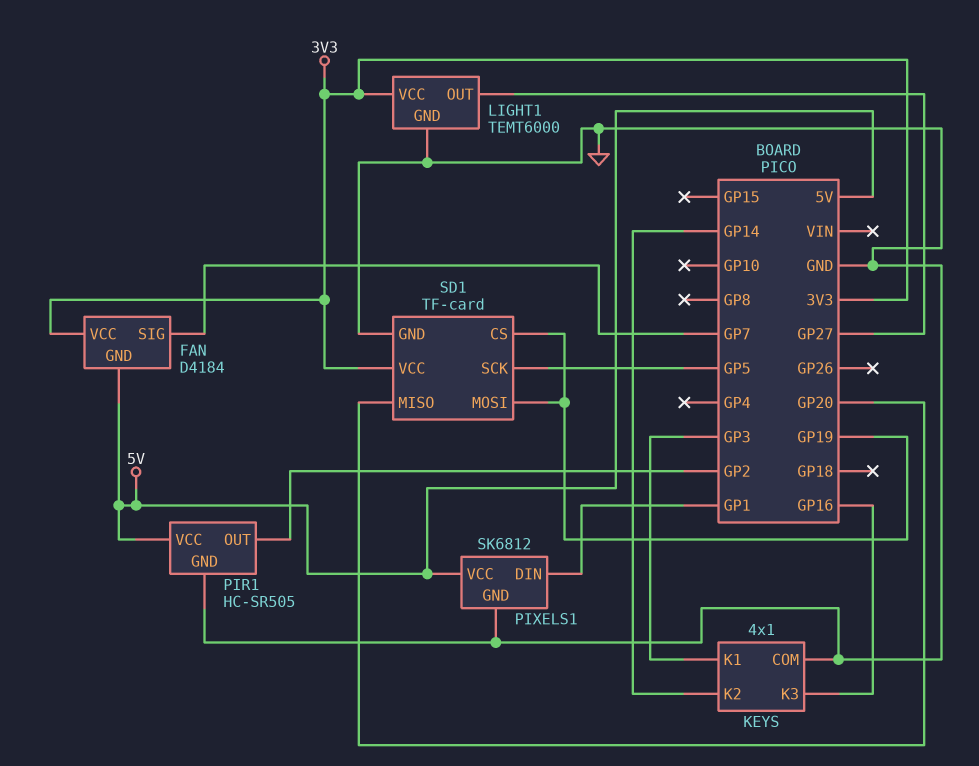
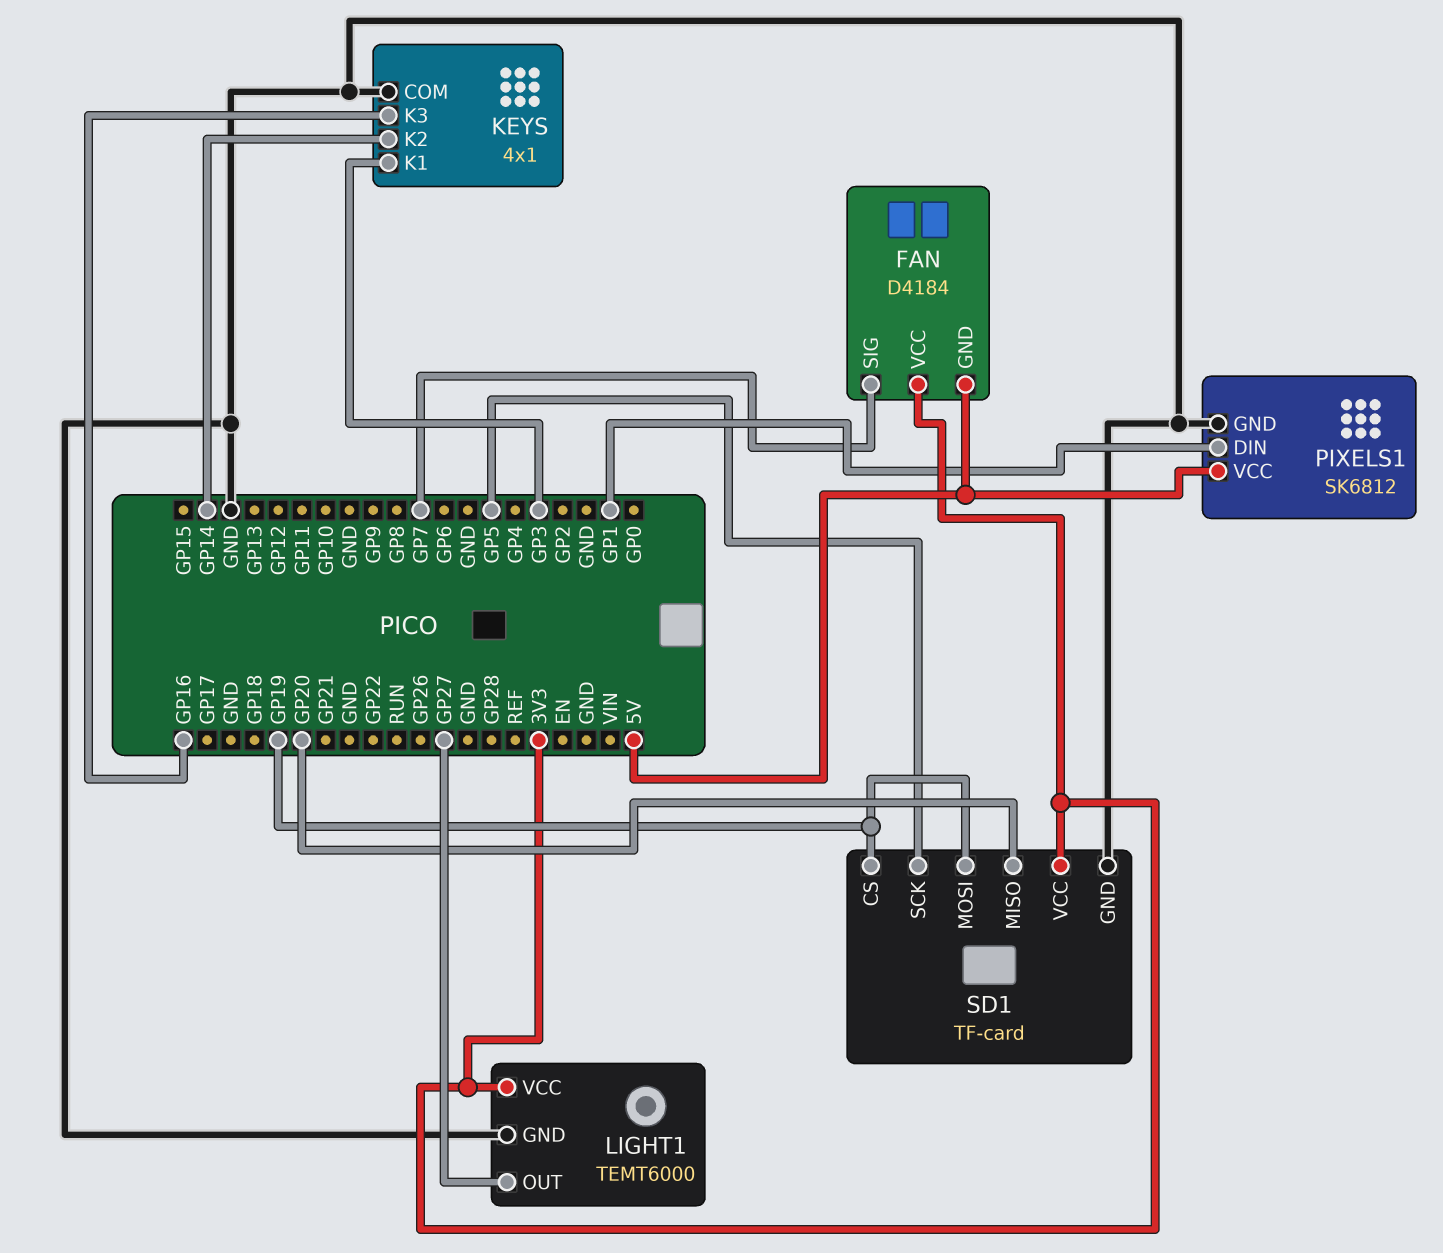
PIR1: HC-SR505 -> none
PIR1 pin GND: GND -> none
PIR1 pin OUT: GP2 -> none
PIR1 pin VCC: 5V -> none

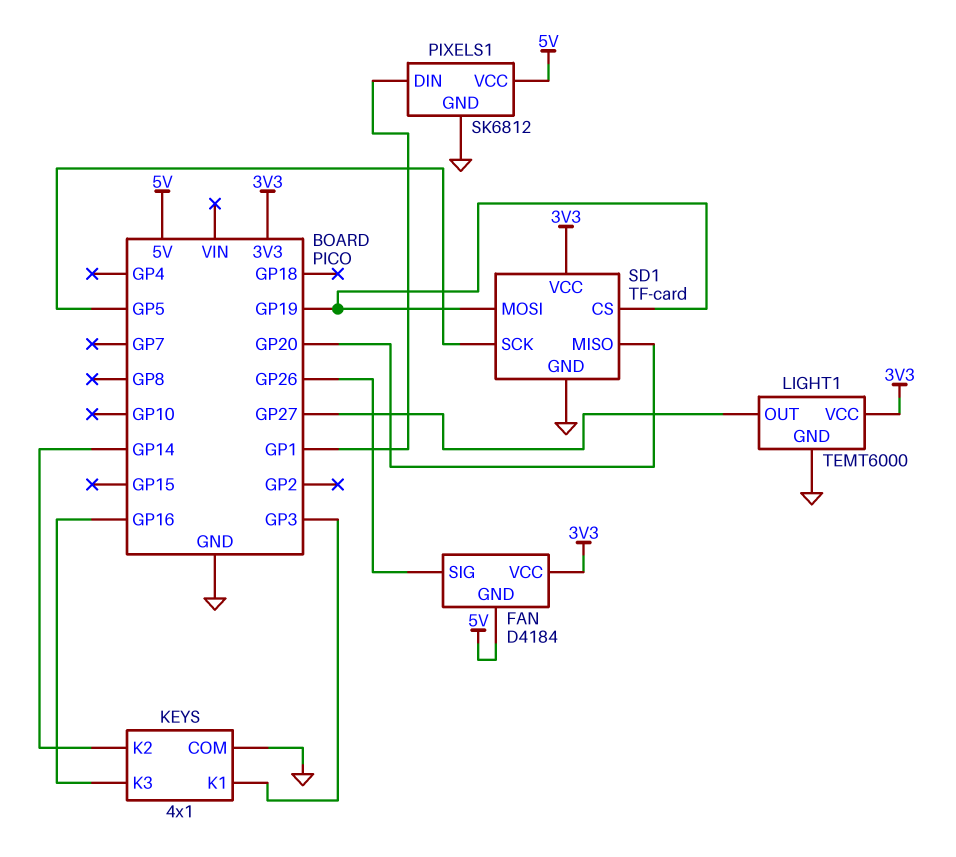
FAN pin SIG: GP7 -> GP26

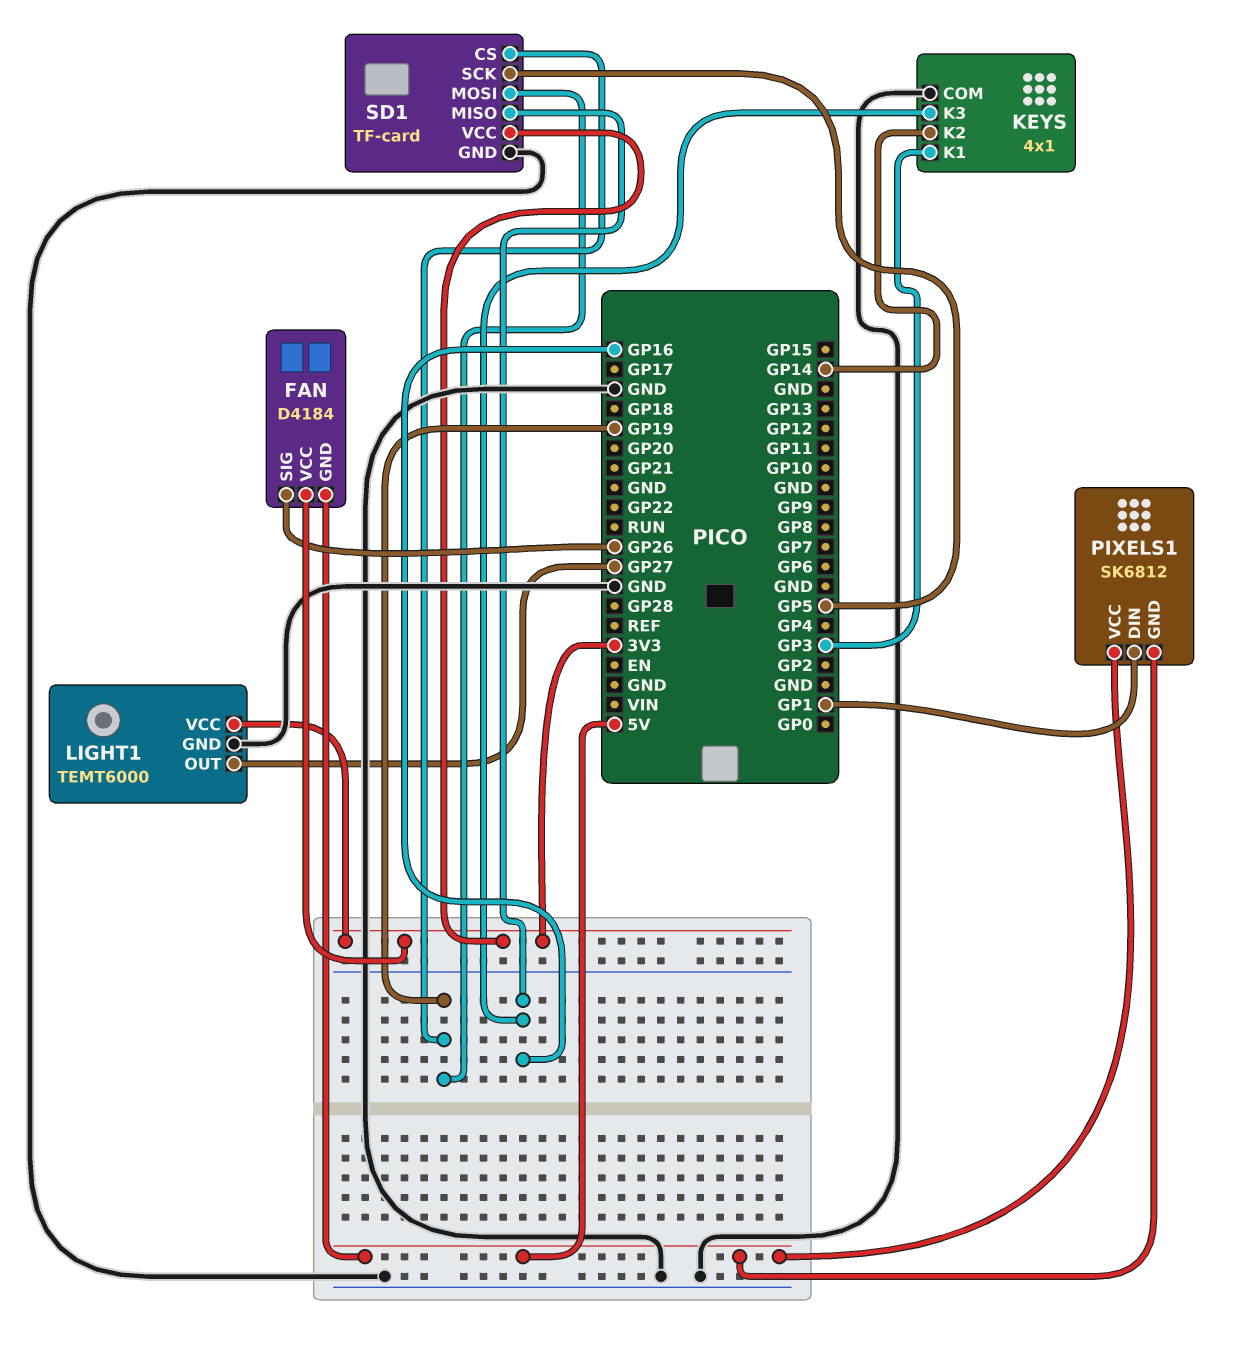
PIXELS1 pin GND: GND -> 5V
SD1 pin MISO: GP20 -> GP16

